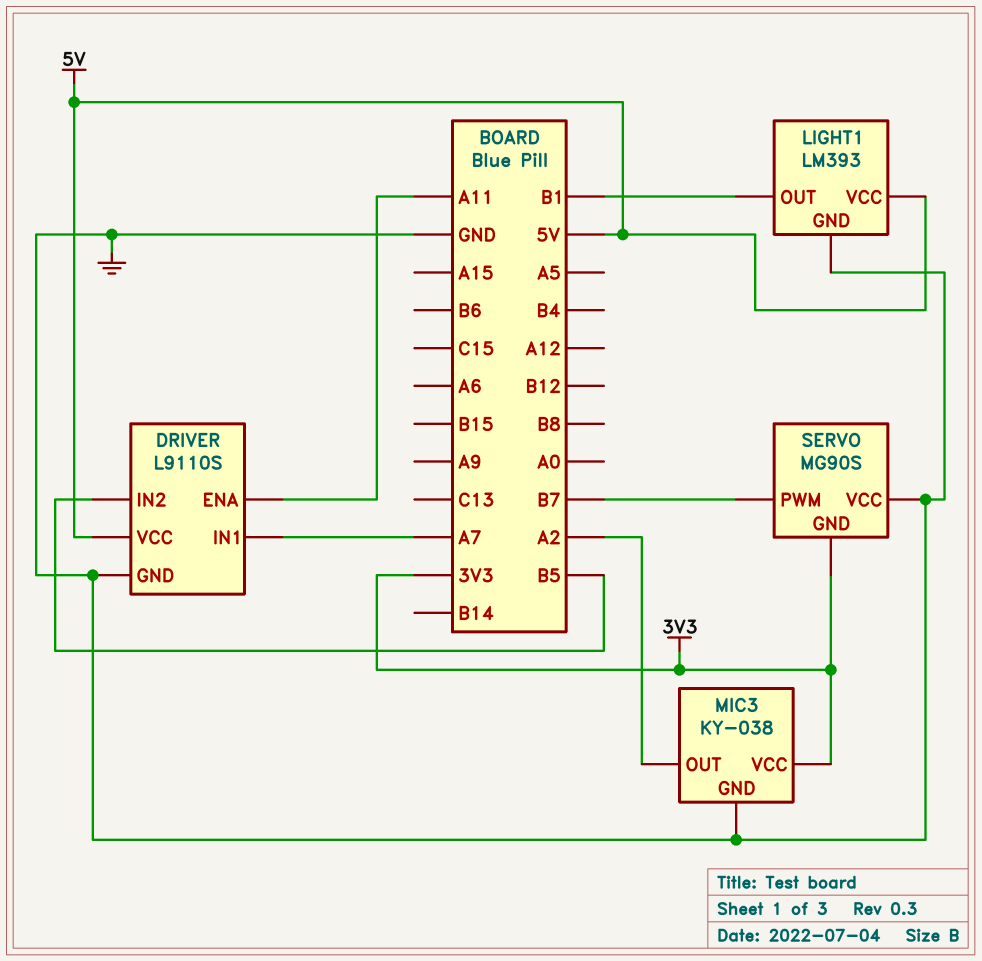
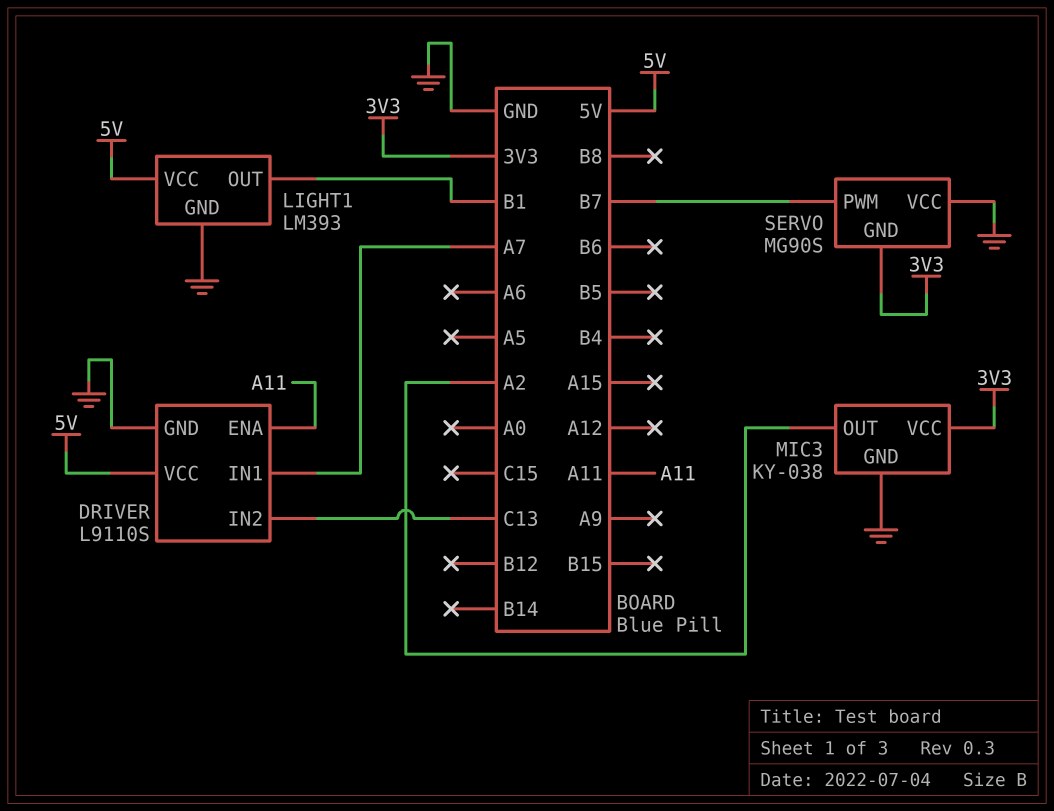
DRIVER pin IN2: B5 -> C13

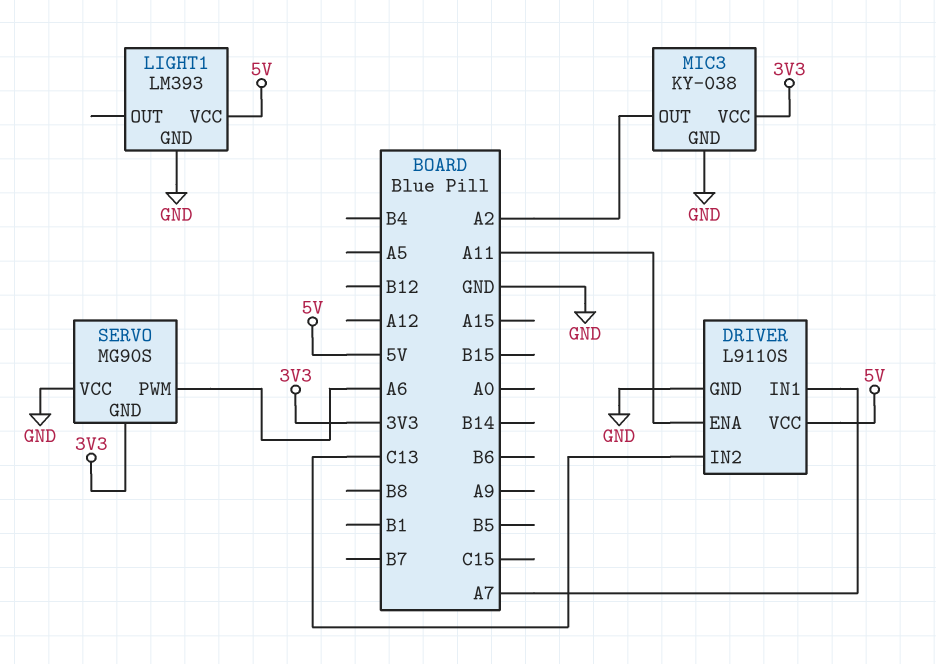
LIGHT1 pin OUT: B1 -> none
SERVO pin PWM: B7 -> A6

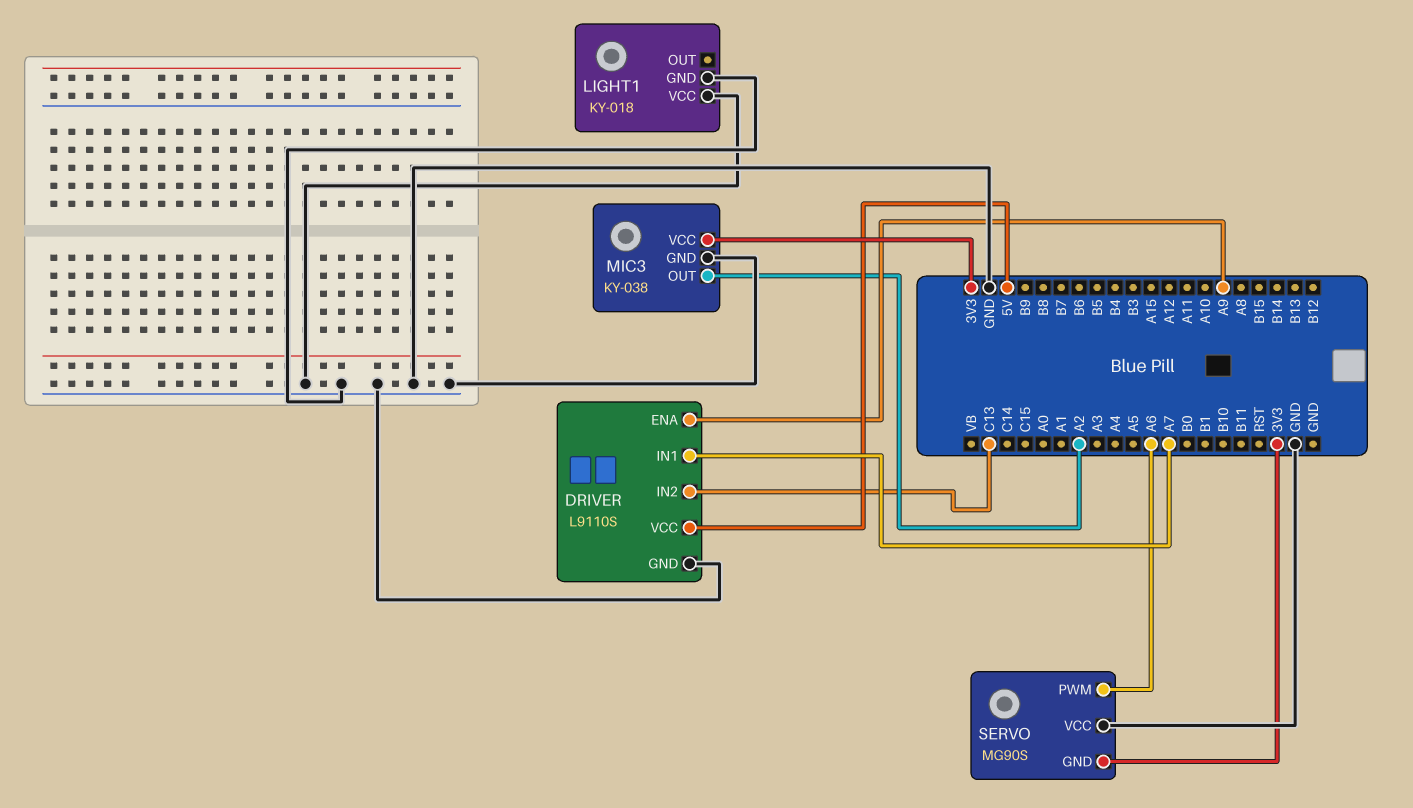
DRIVER pin ENA: A11 -> A9
LIGHT1: LM393 -> KY-018
LIGHT1 pin VCC: 5V -> GND

